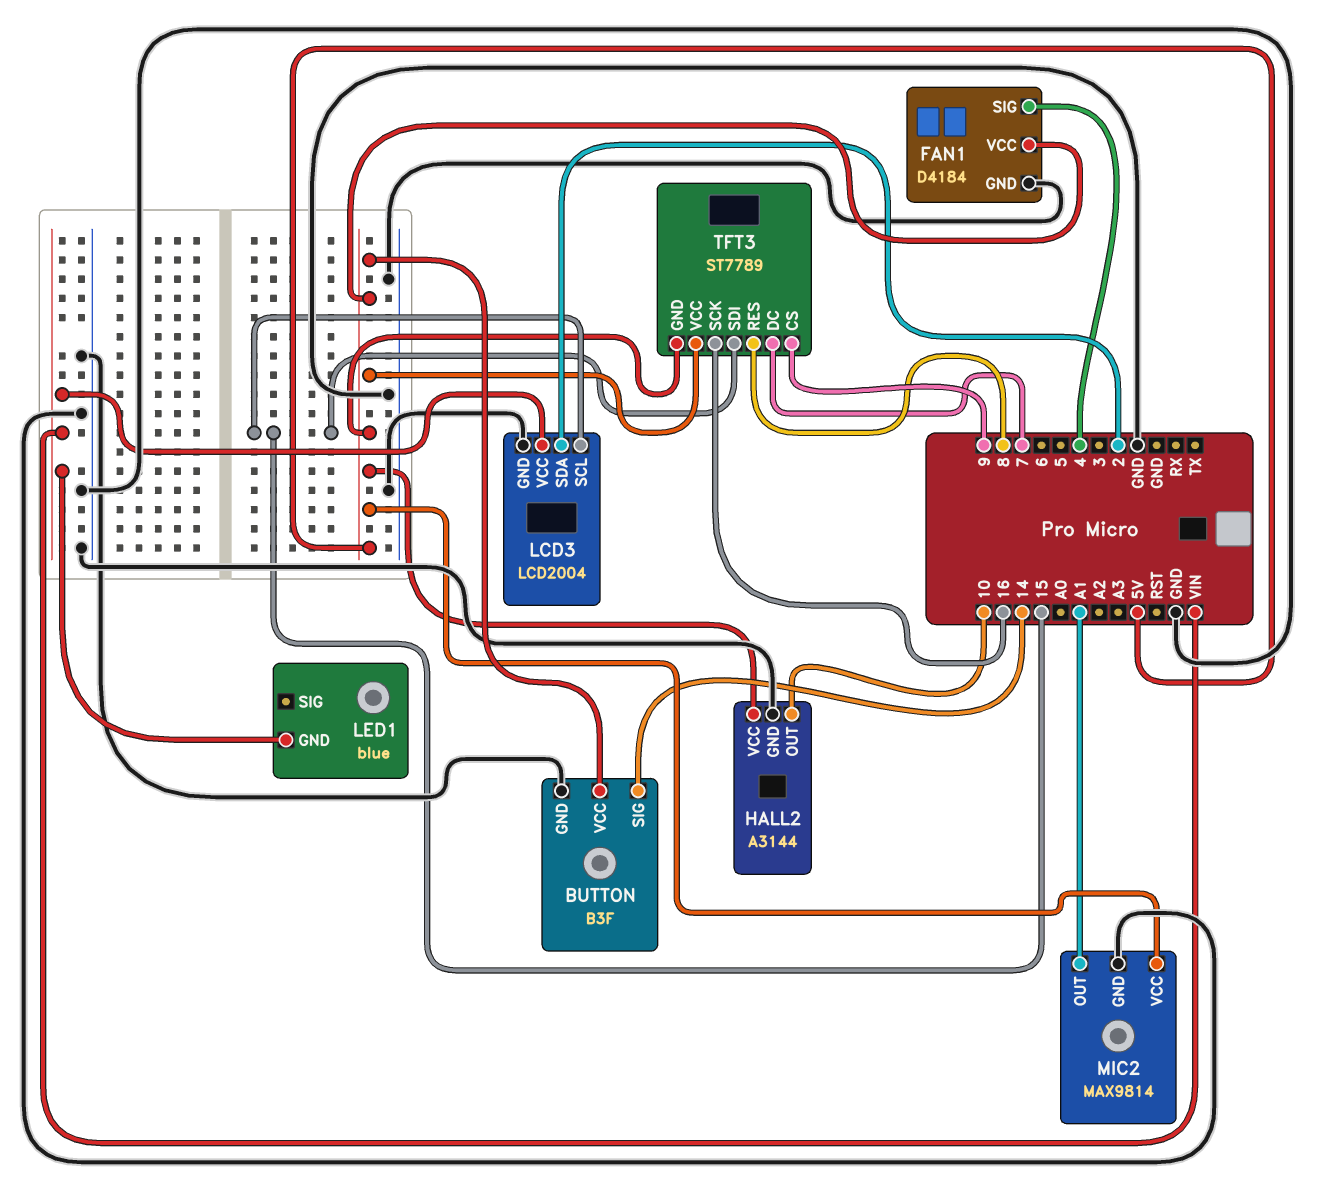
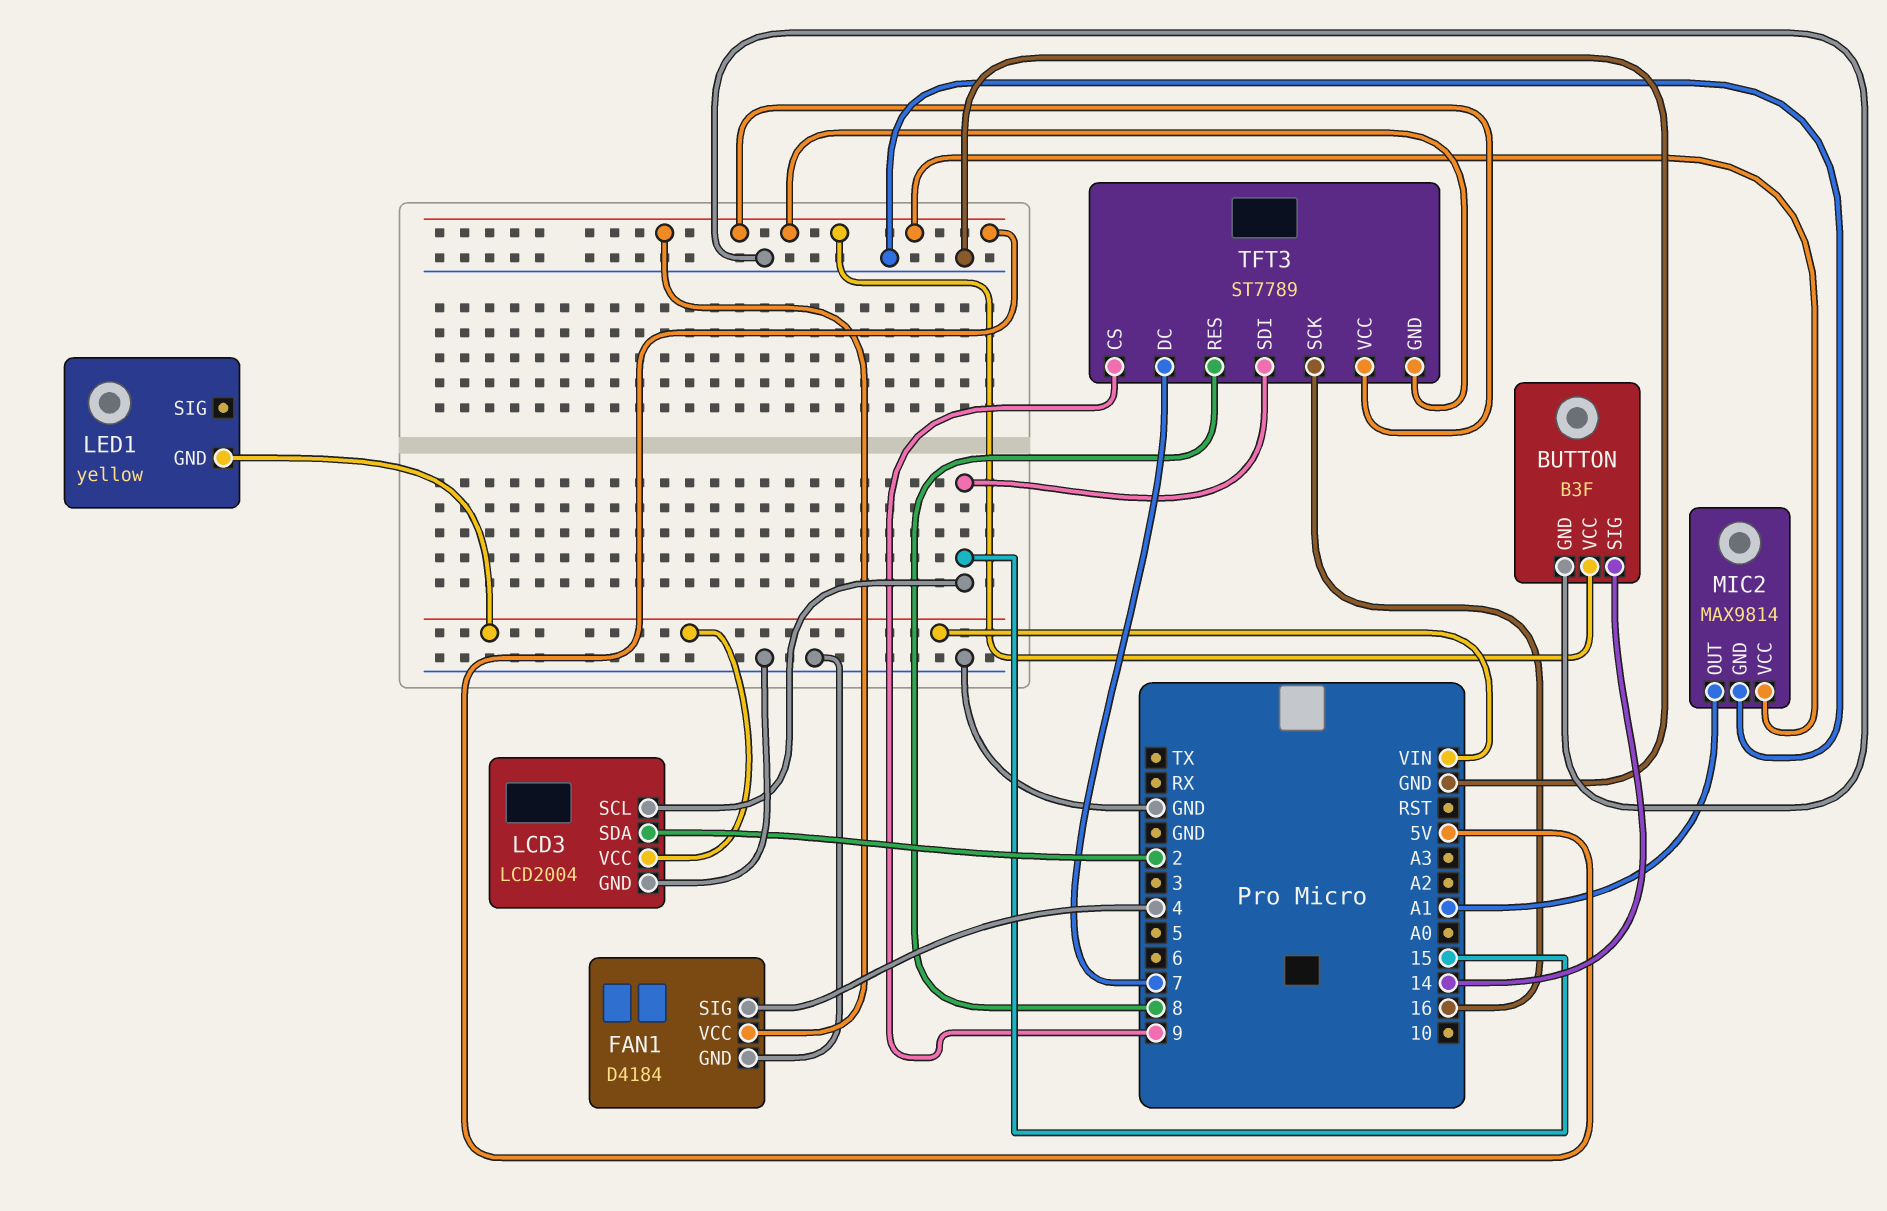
HALL2: A3144 -> none
HALL2 pin GND: GND -> none
HALL2 pin OUT: 10 -> none
HALL2 pin VCC: 5V -> none
LED1: blue -> yellow

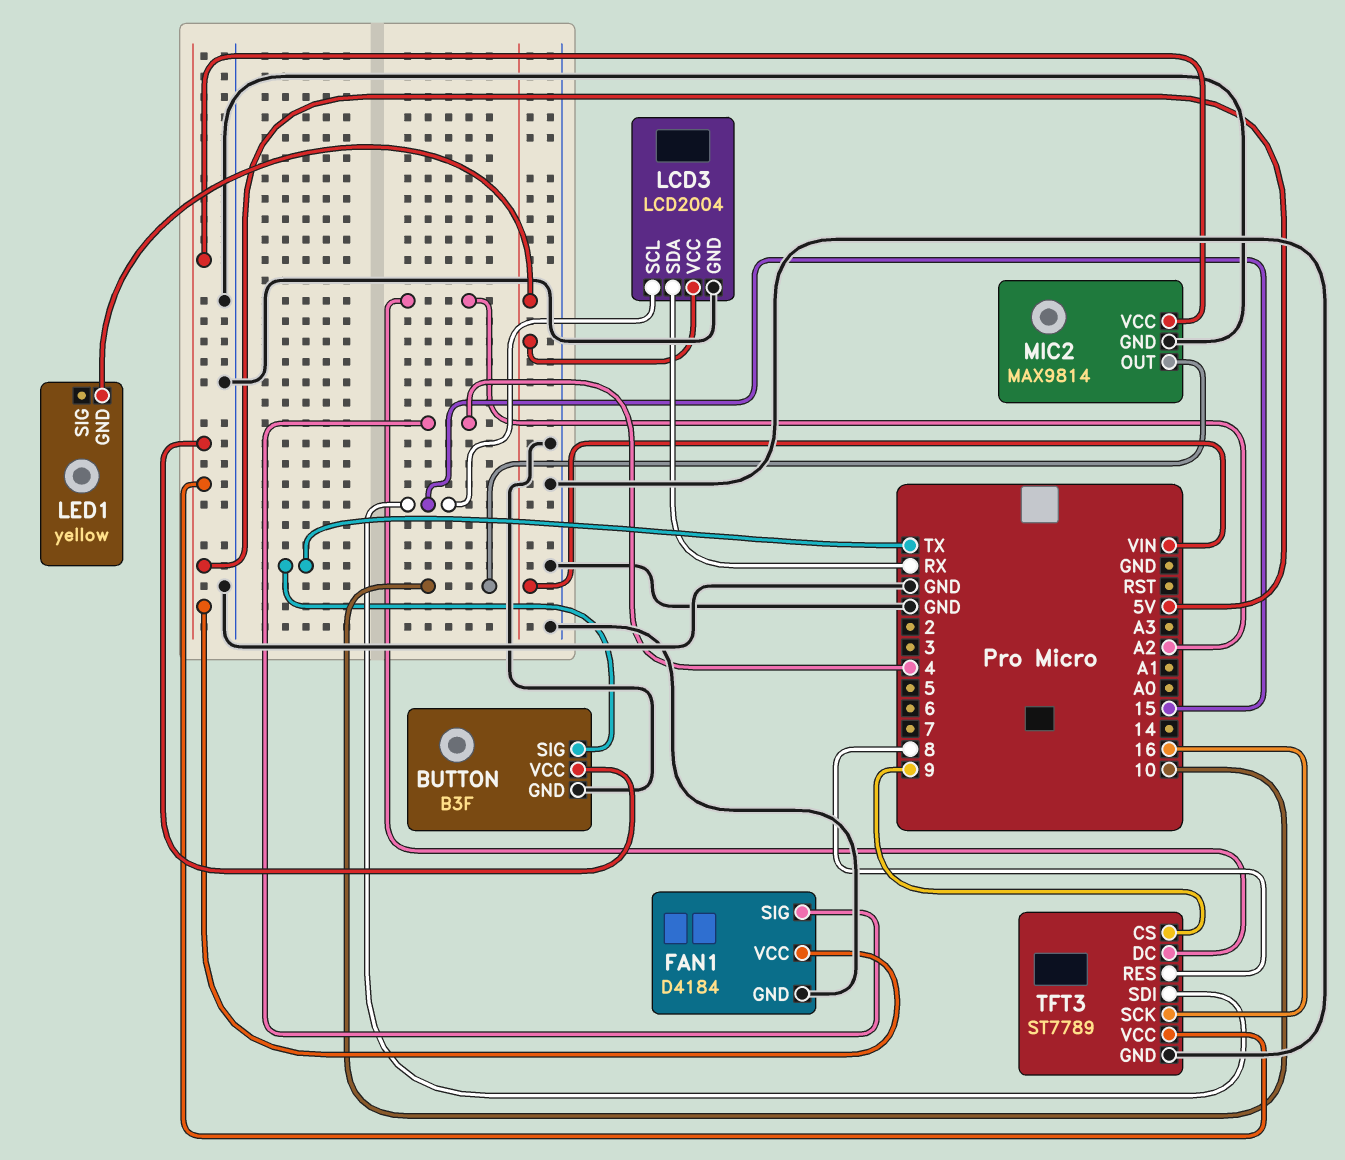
BUTTON pin SIG: 14 -> TX
LCD3 pin SDA: 2 -> RX
MIC2 pin OUT: A1 -> 10
TFT3 pin DC: 7 -> A2
TFT3 pin GND: 5V -> GND

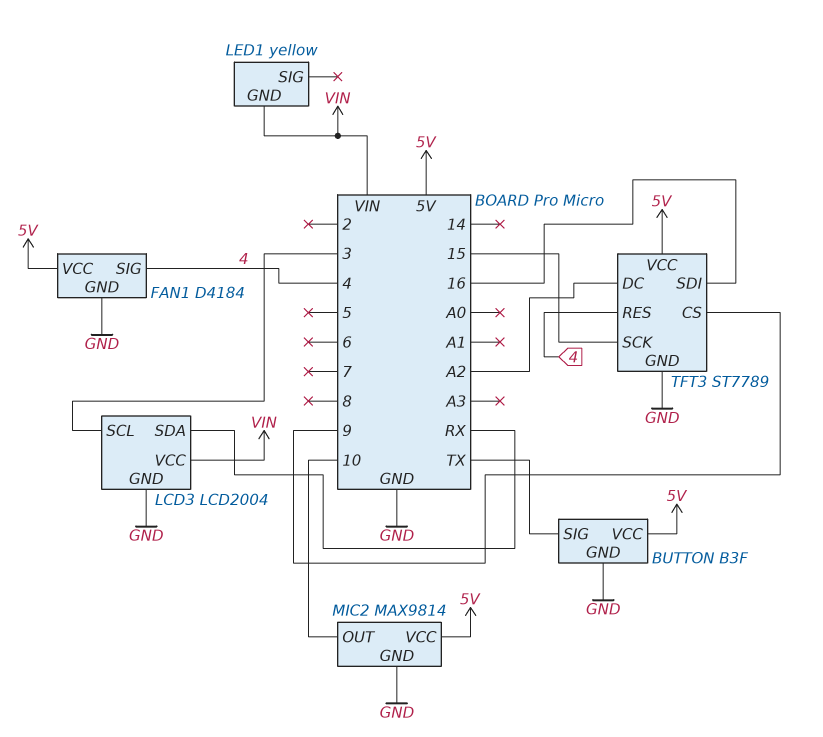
LCD3 pin SCL: 15 -> 3
TFT3 pin RES: 8 -> 4
TFT3 pin SCK: 16 -> 15
TFT3 pin SDI: 15 -> 16

